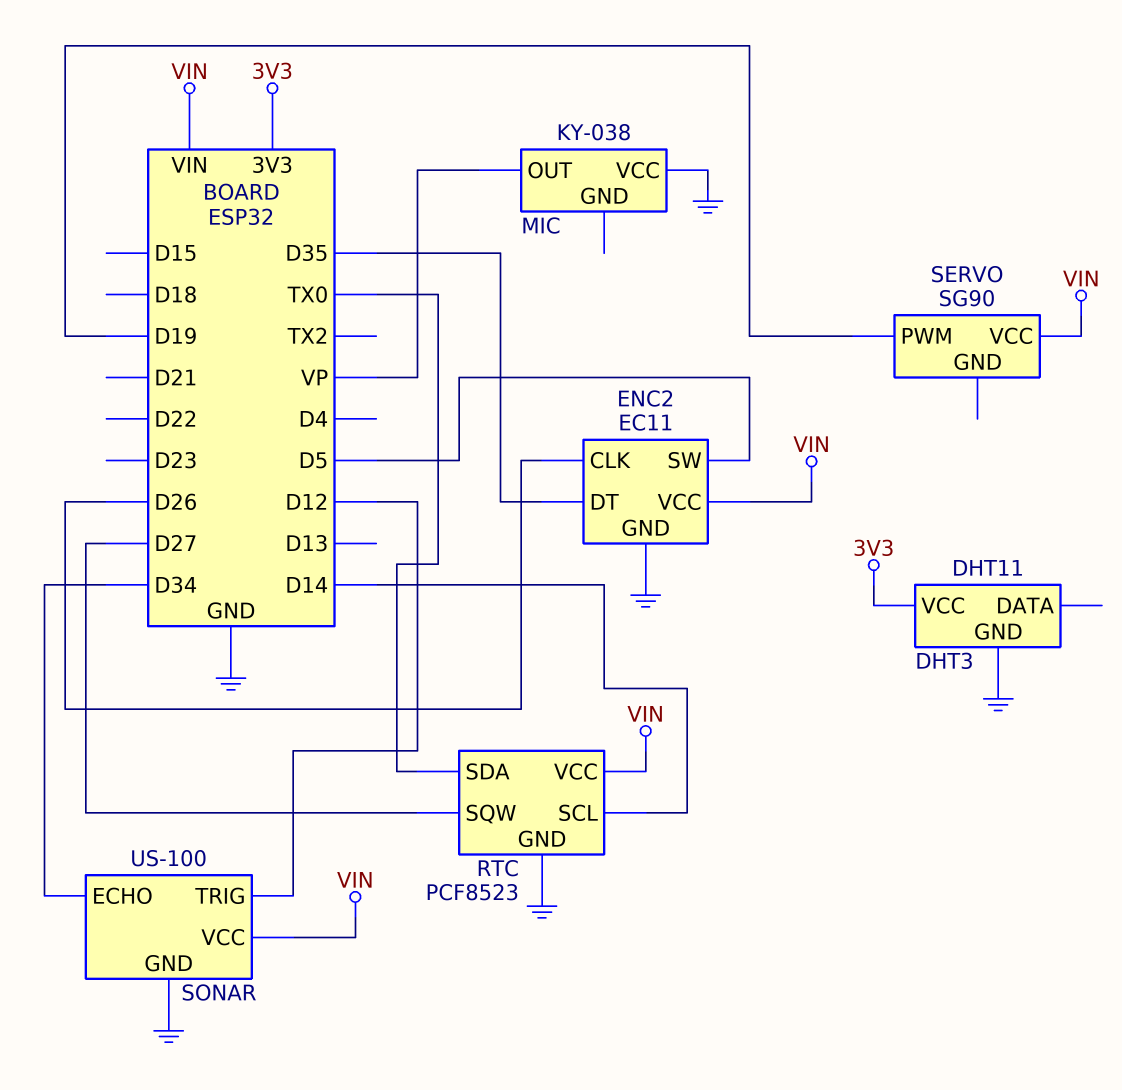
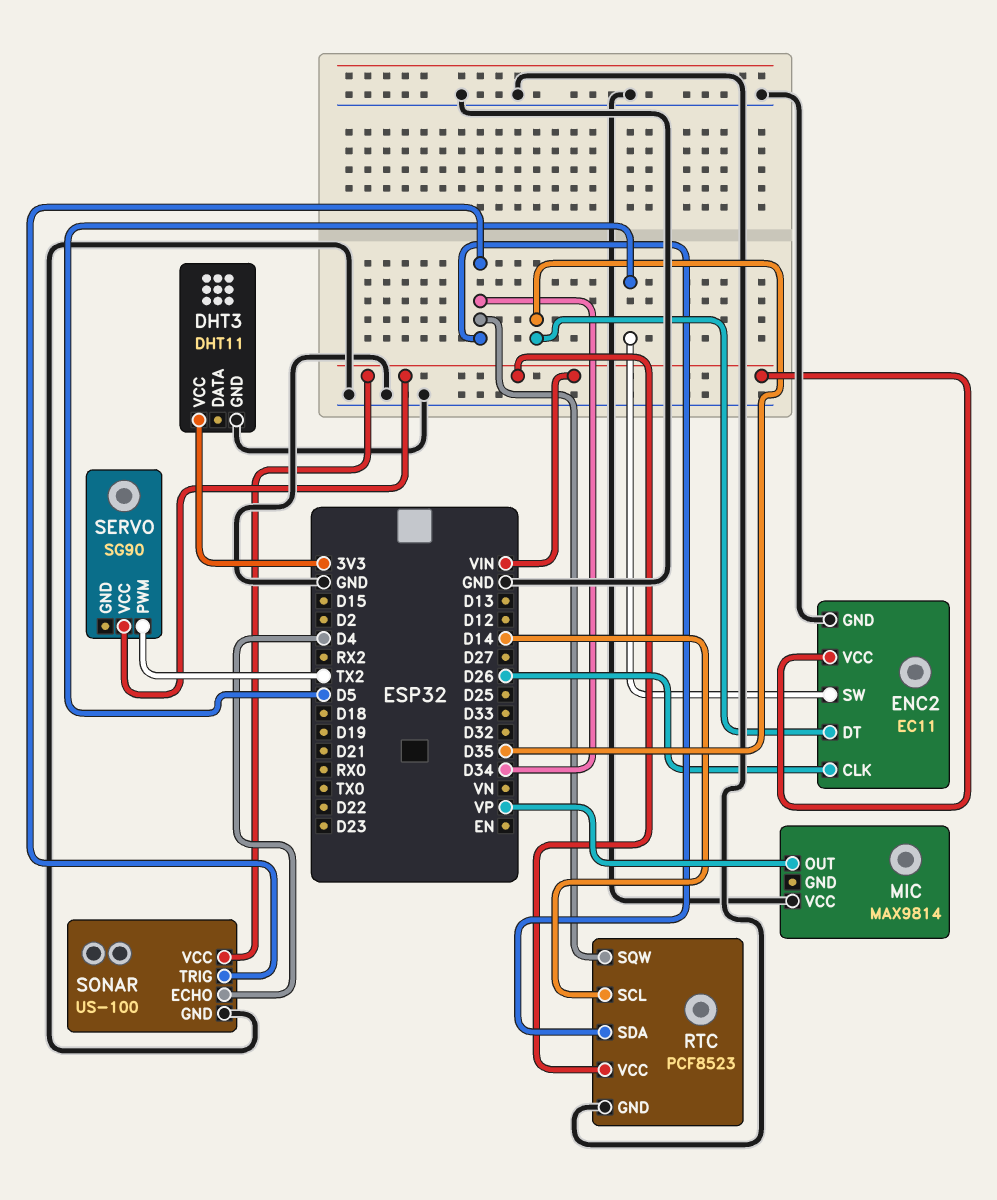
MIC: KY-038 -> MAX9814
RTC pin SDA: TX0 -> D34
RTC pin SQW: D27 -> D34
SERVO pin PWM: D19 -> TX2
SONAR pin ECHO: D34 -> D4
SONAR pin TRIG: D12 -> D34

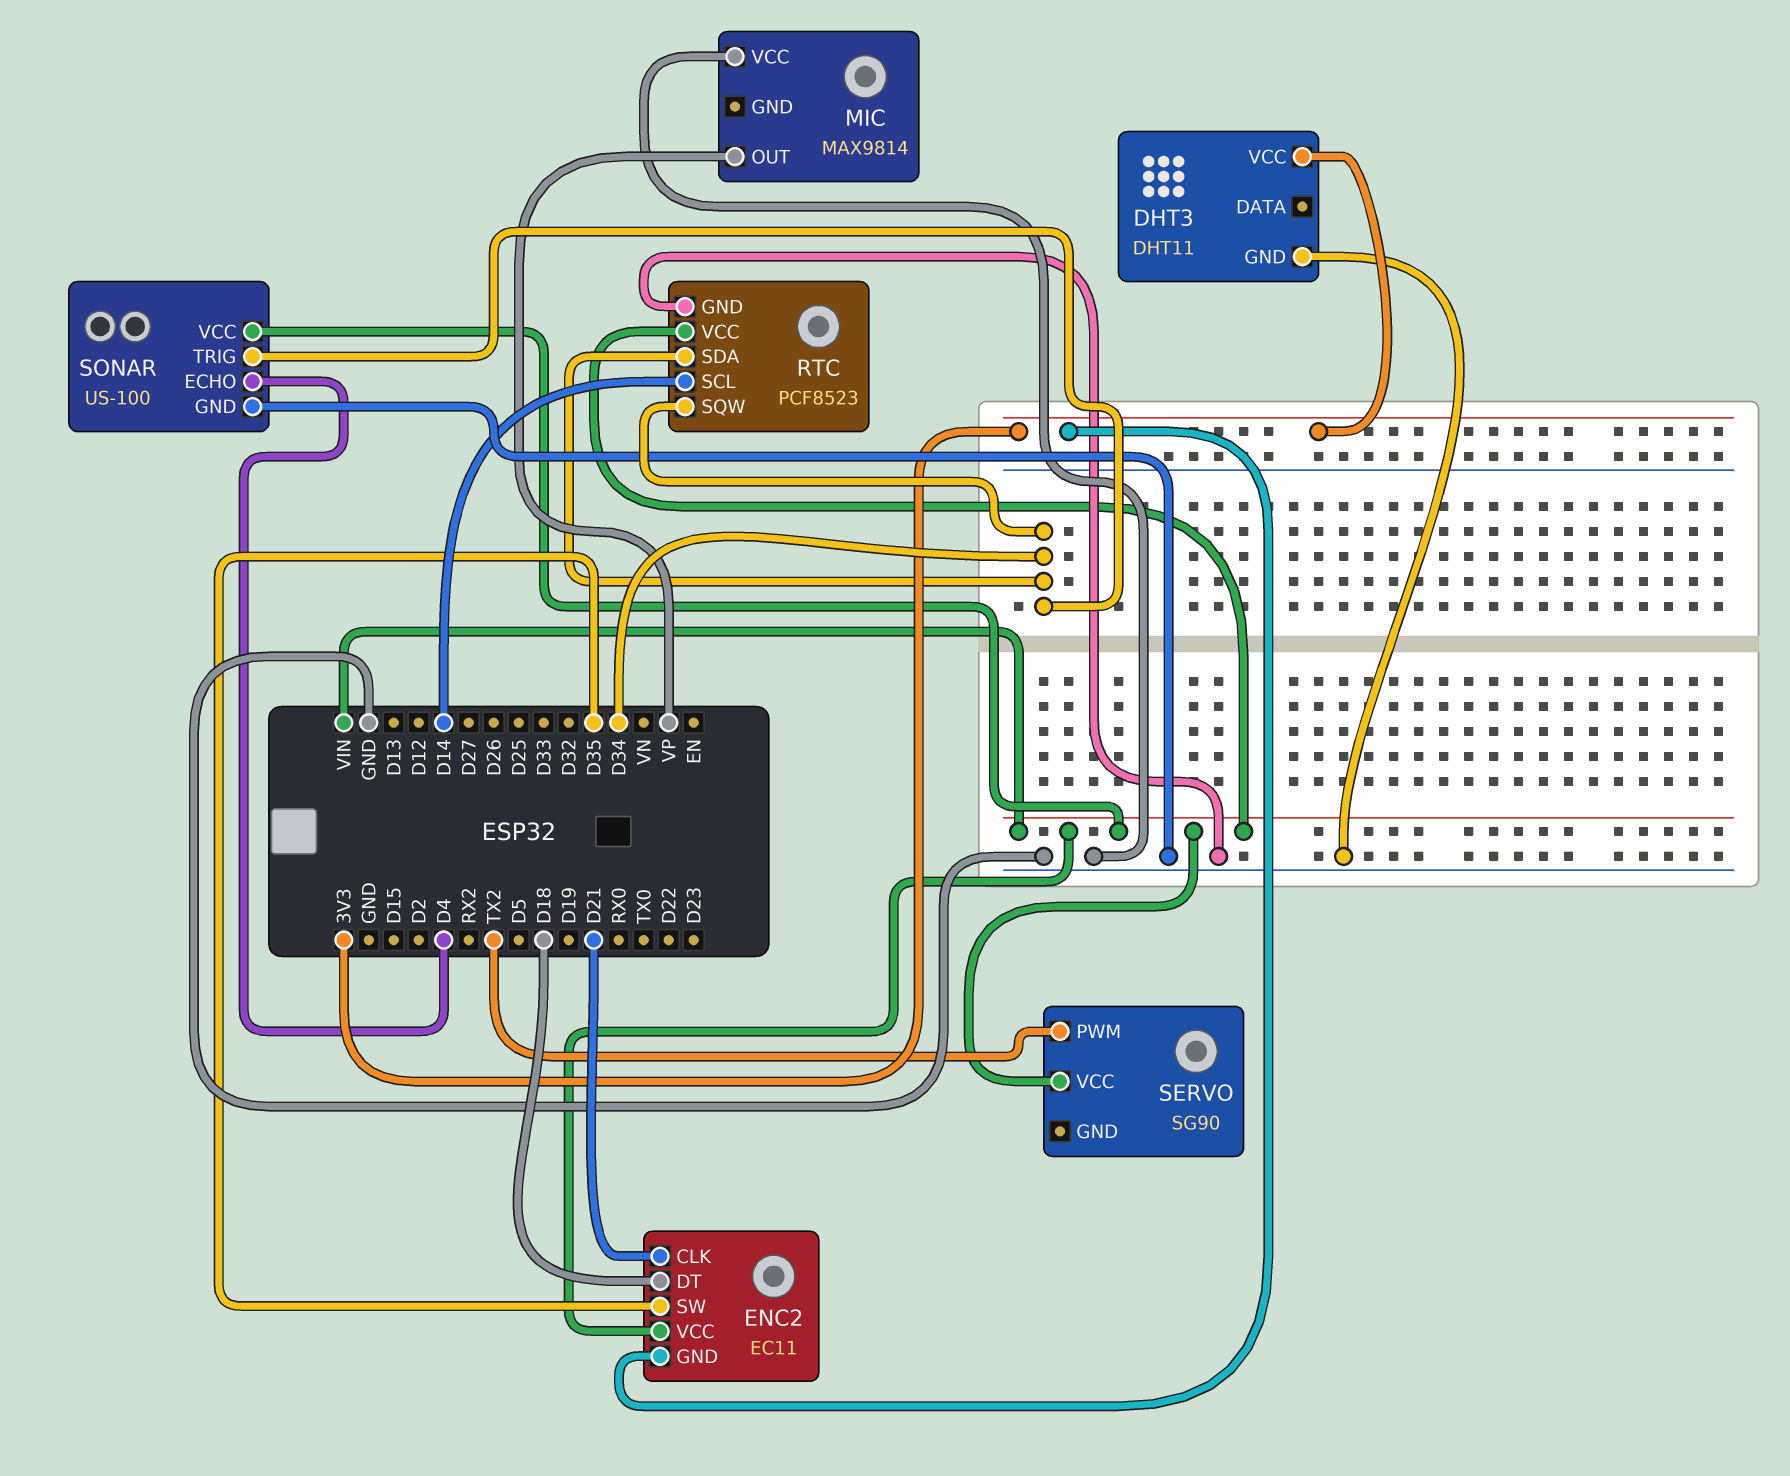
ENC2 pin CLK: D26 -> D21
ENC2 pin DT: D35 -> D18
ENC2 pin GND: GND -> 3V3
ENC2 pin SW: D5 -> D35

